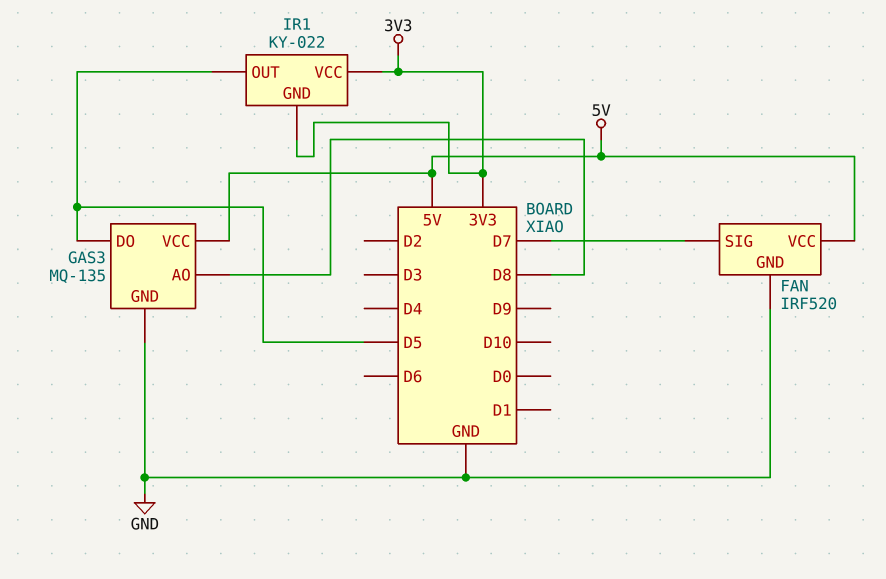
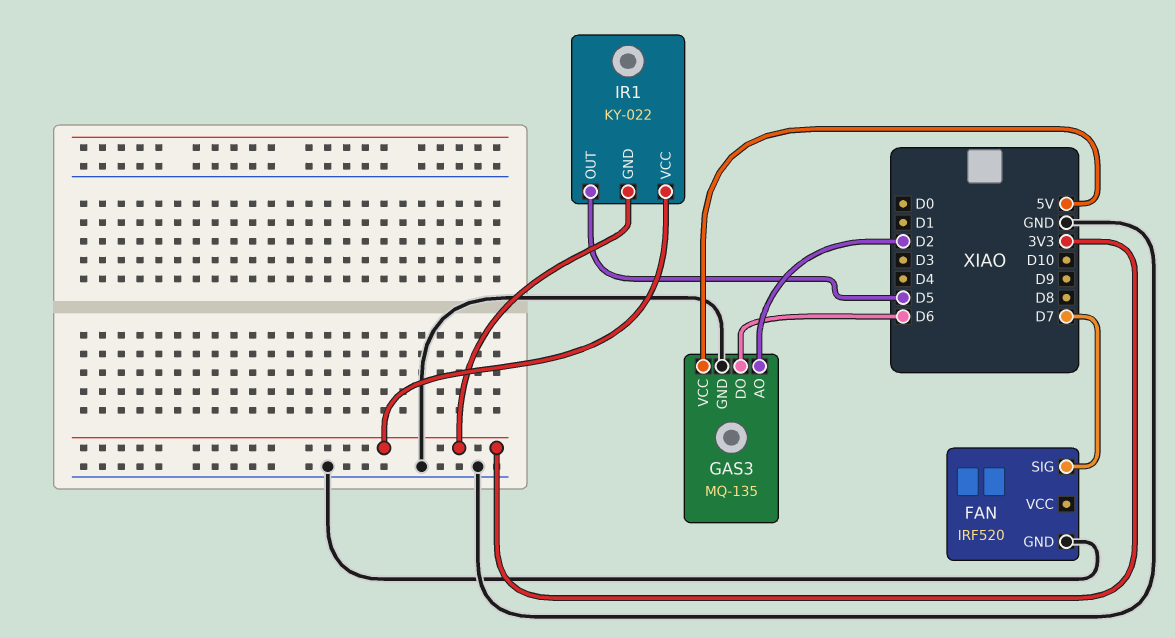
FAN pin VCC: 5V -> none
GAS3 pin AO: D8 -> D2
GAS3 pin DO: D5 -> D6

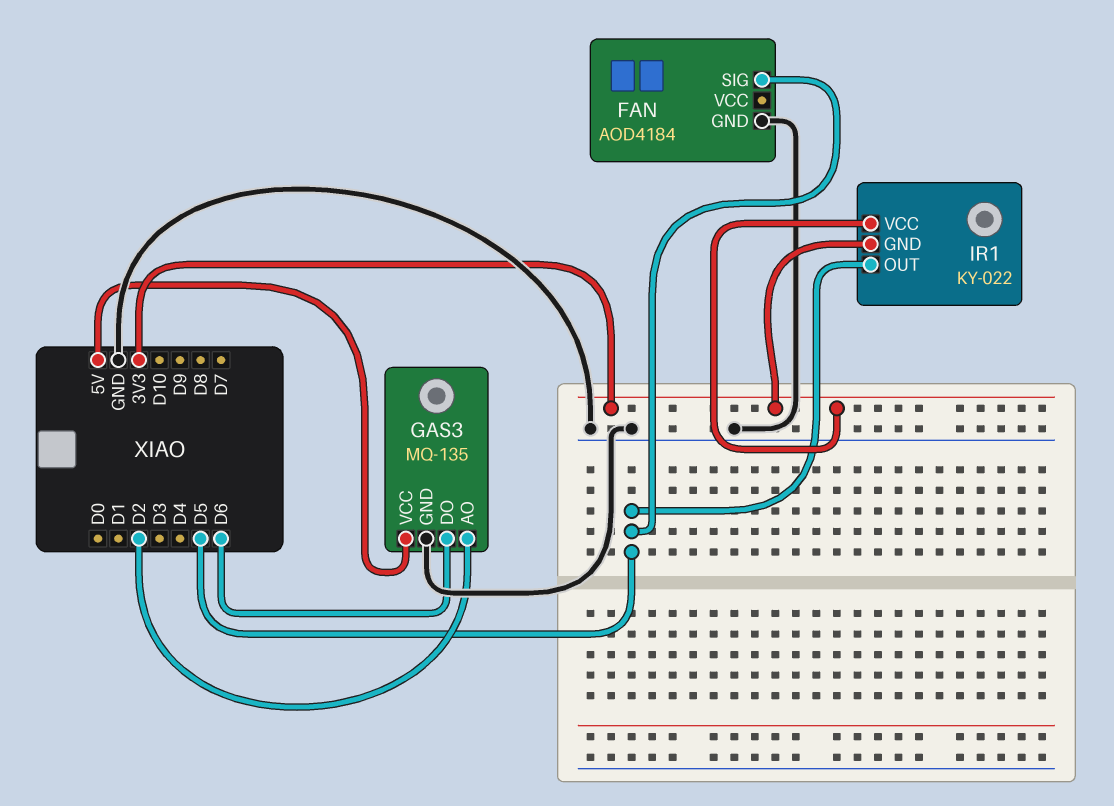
FAN: IRF520 -> AOD4184
FAN pin SIG: D7 -> D5

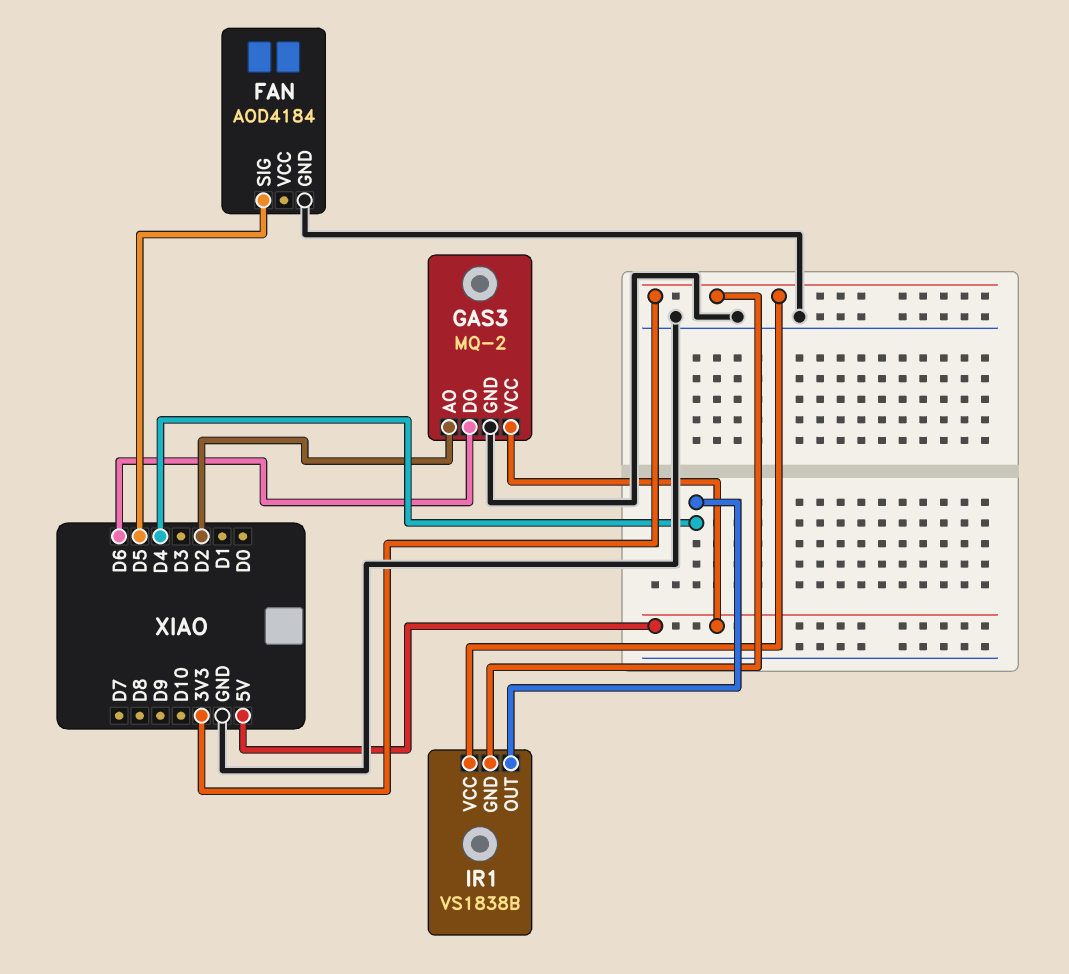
GAS3: MQ-135 -> MQ-2
IR1: KY-022 -> VS1838B
IR1 pin OUT: D5 -> D4

